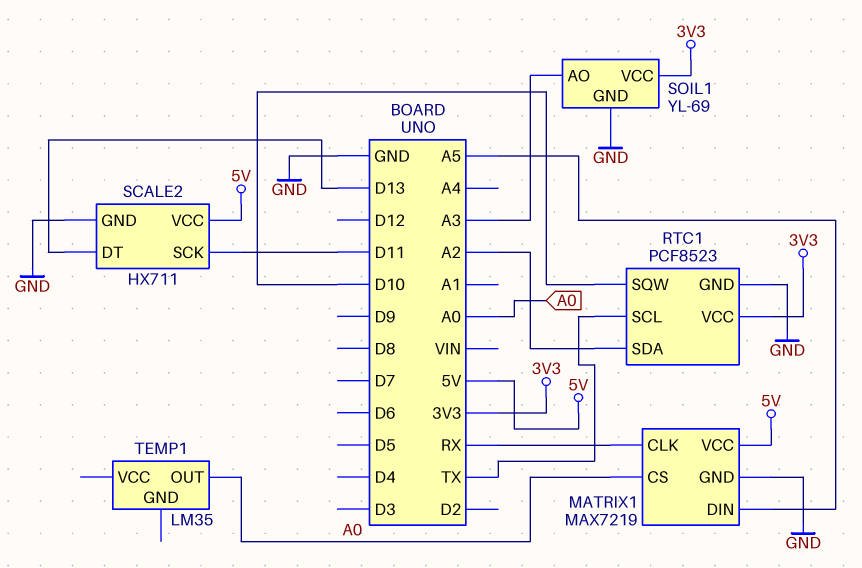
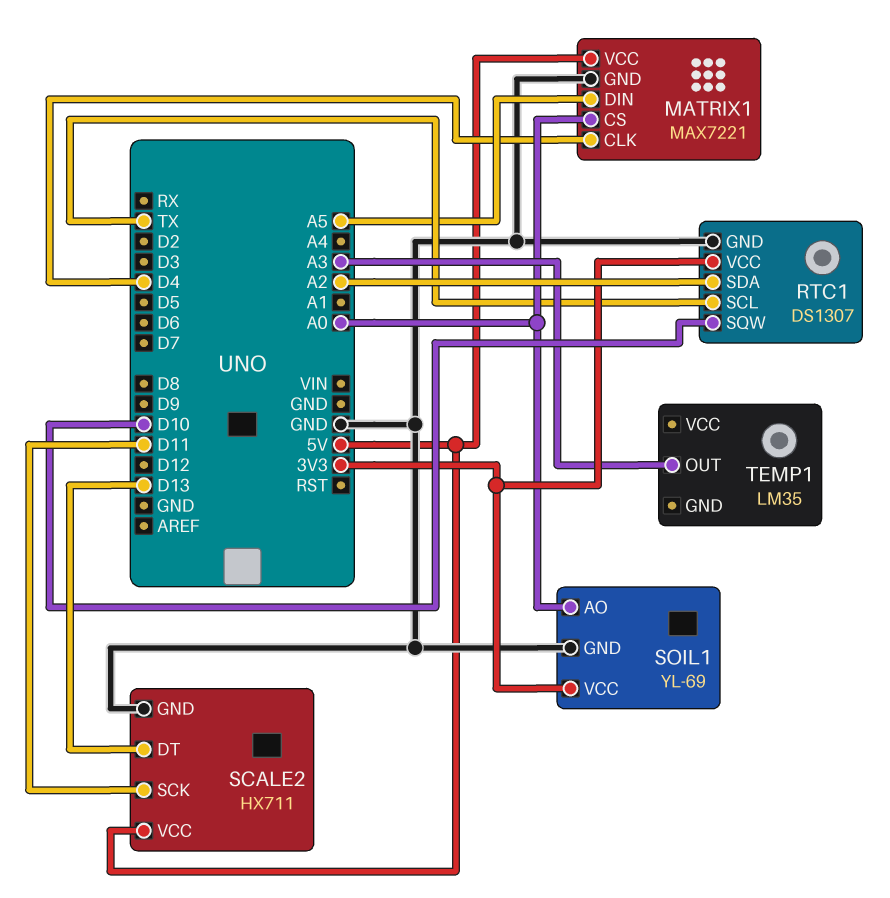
MATRIX1: MAX7219 -> MAX7221
MATRIX1 pin CLK: RX -> D4
RTC1: PCF8523 -> DS1307
SOIL1 pin AO: A3 -> A0
TEMP1 pin OUT: A0 -> A3

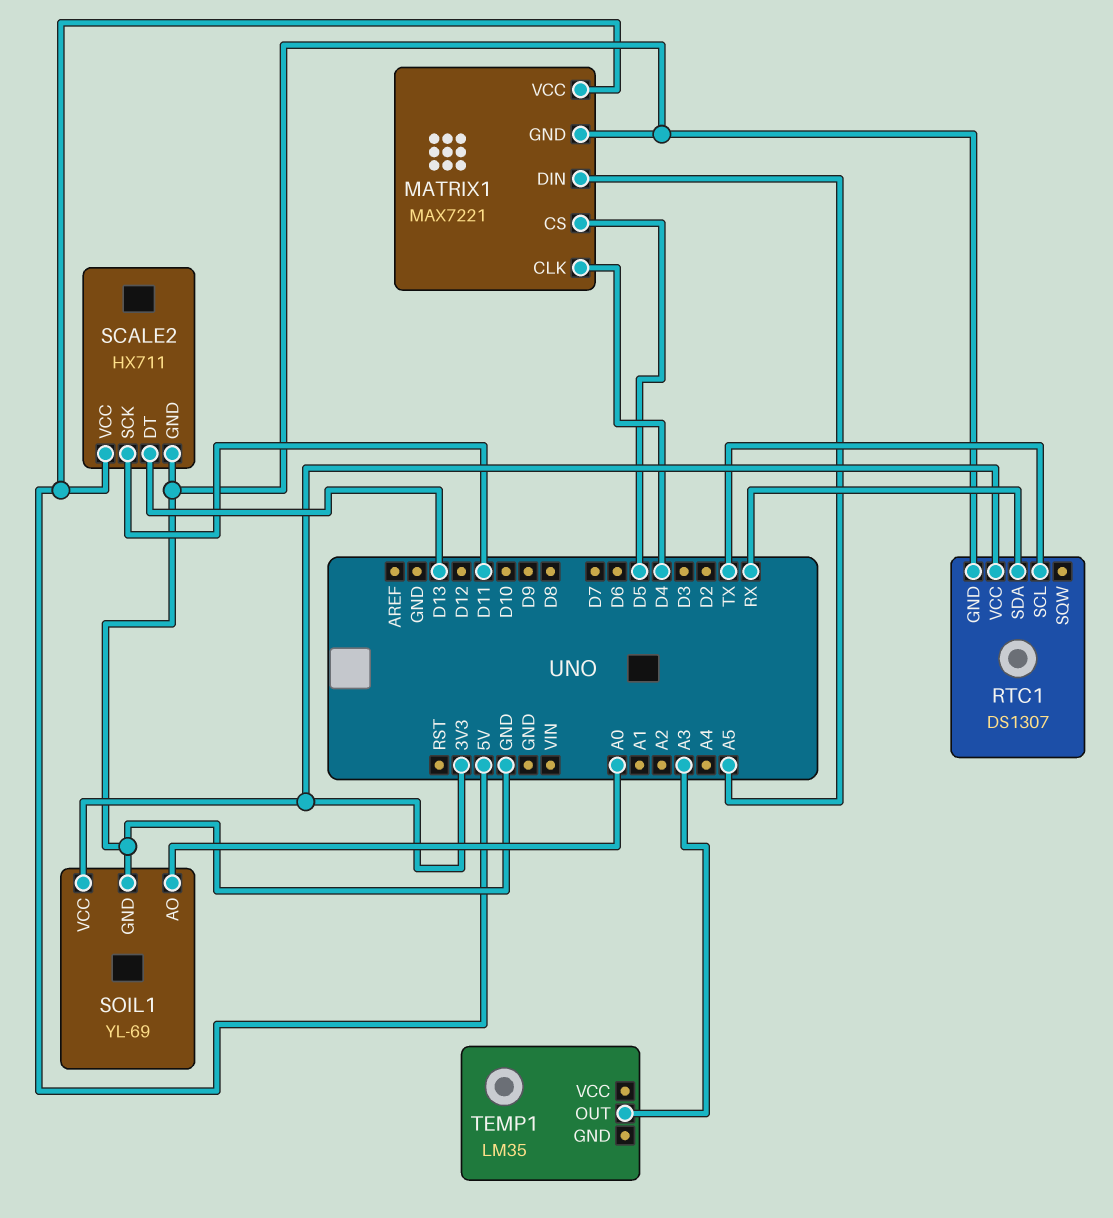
MATRIX1 pin CS: A0 -> D5
RTC1 pin SDA: A2 -> RX
RTC1 pin SQW: D10 -> none

